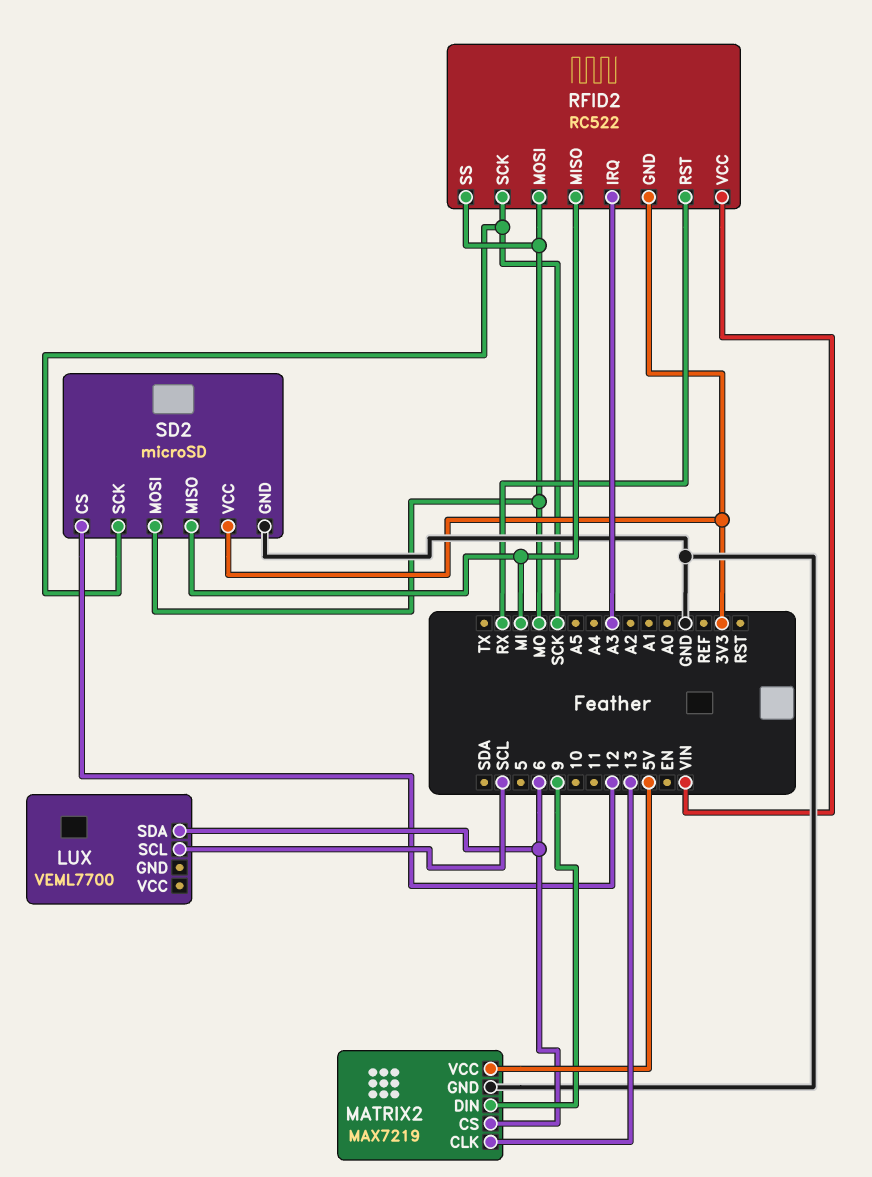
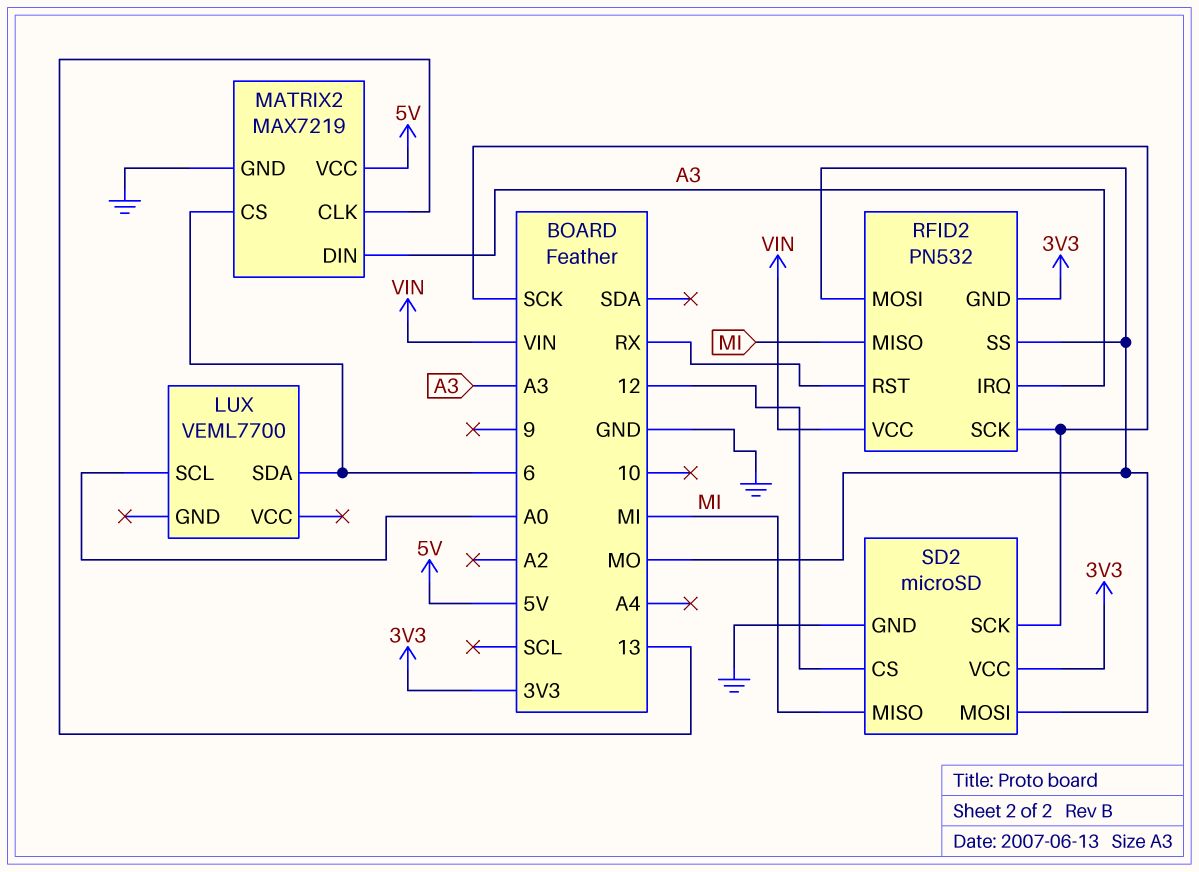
LUX pin SCL: SCL -> A0
MATRIX2 pin DIN: 9 -> A3
RFID2: RC522 -> PN532

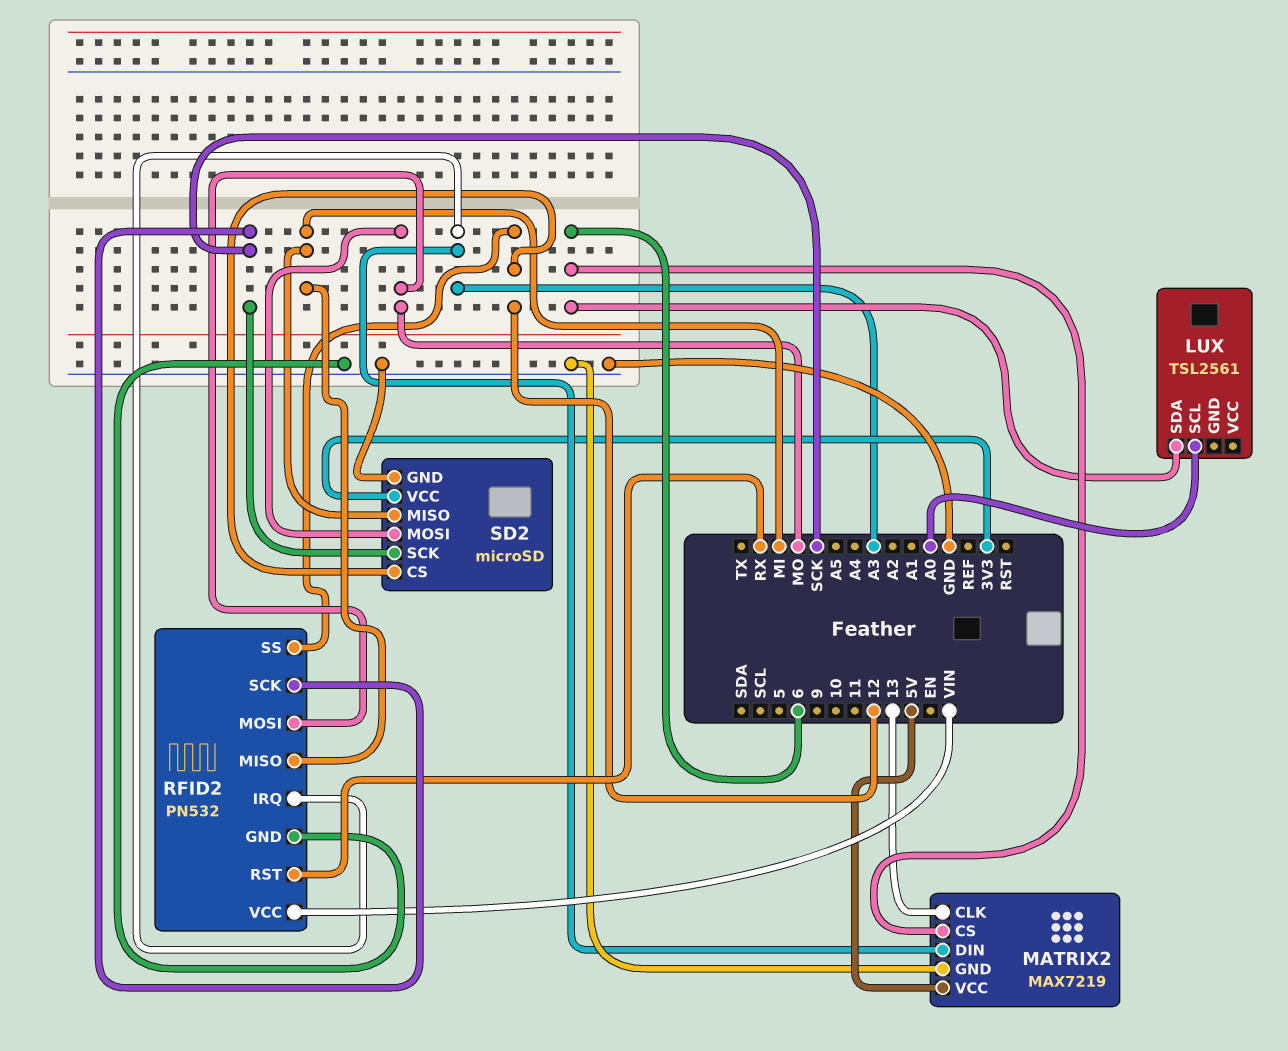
LUX: VEML7700 -> TSL2561
RFID2 pin GND: 3V3 -> GND
RFID2 pin SS: MO -> 12

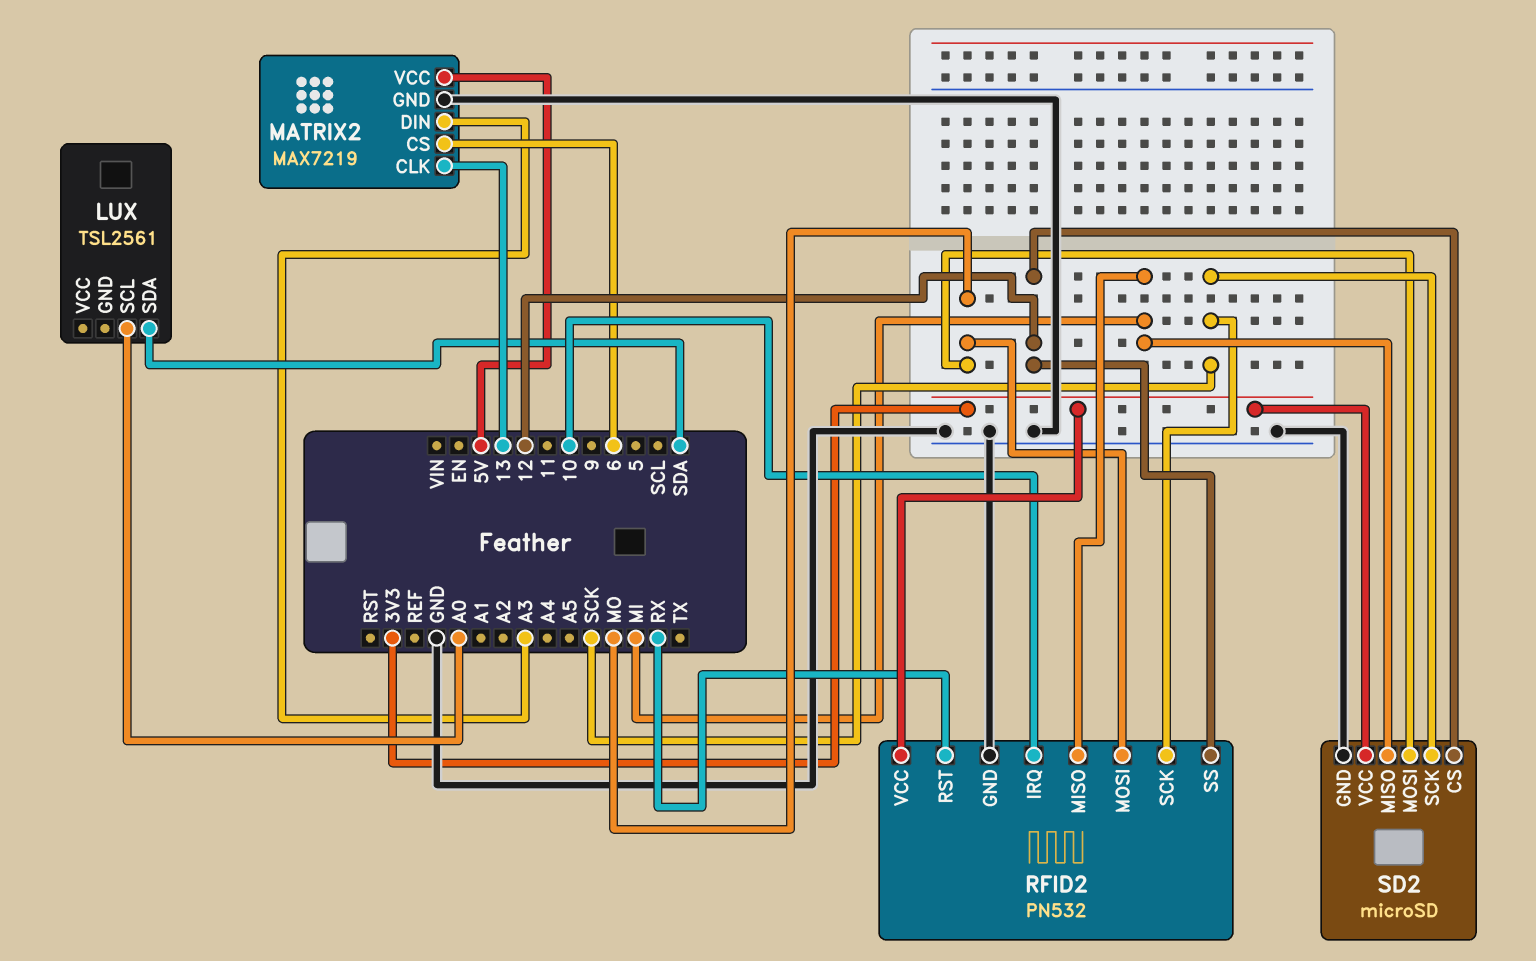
LUX pin SDA: 6 -> SDA
RFID2 pin IRQ: A3 -> 10
RFID2 pin VCC: VIN -> 3V3

